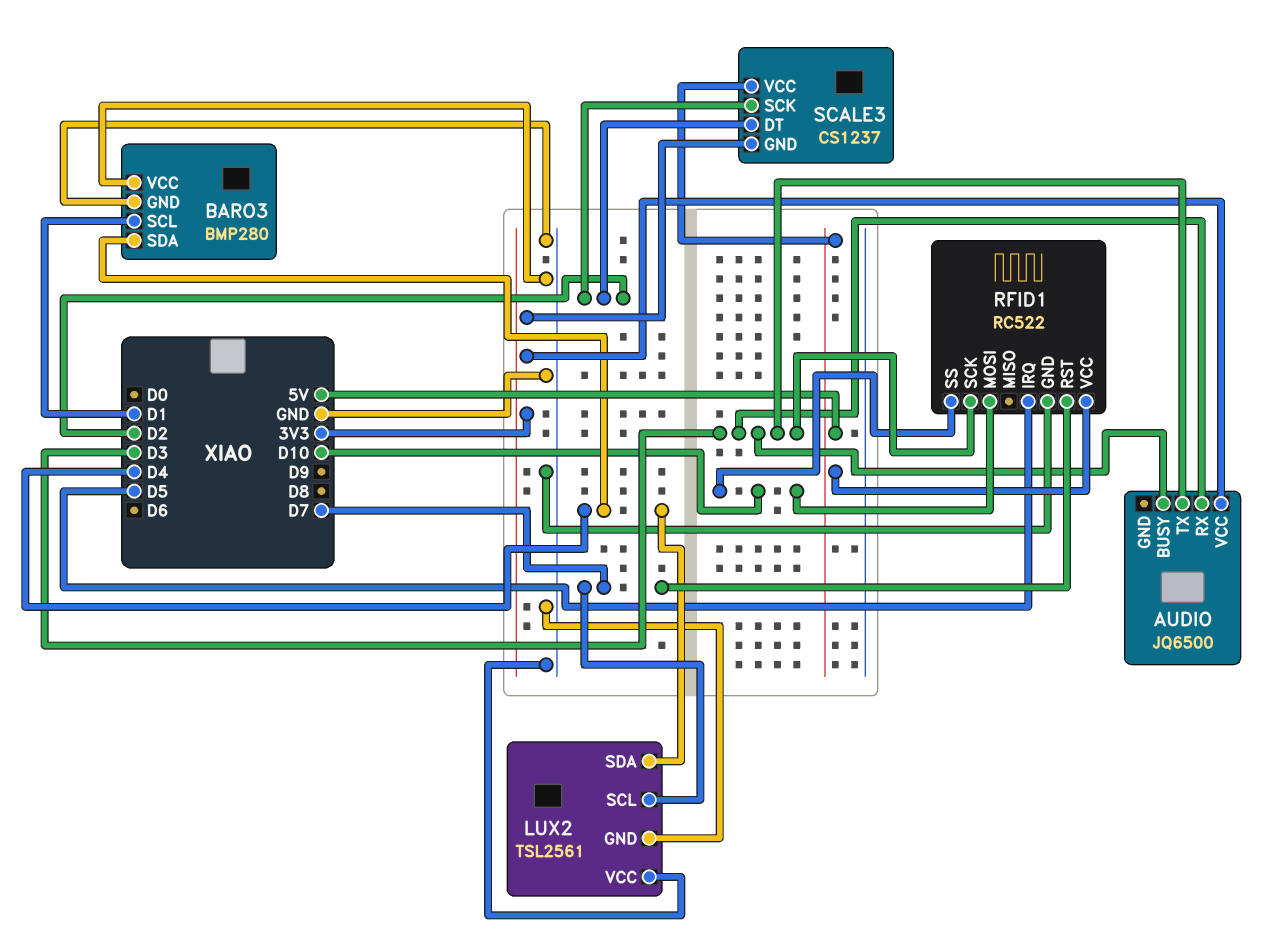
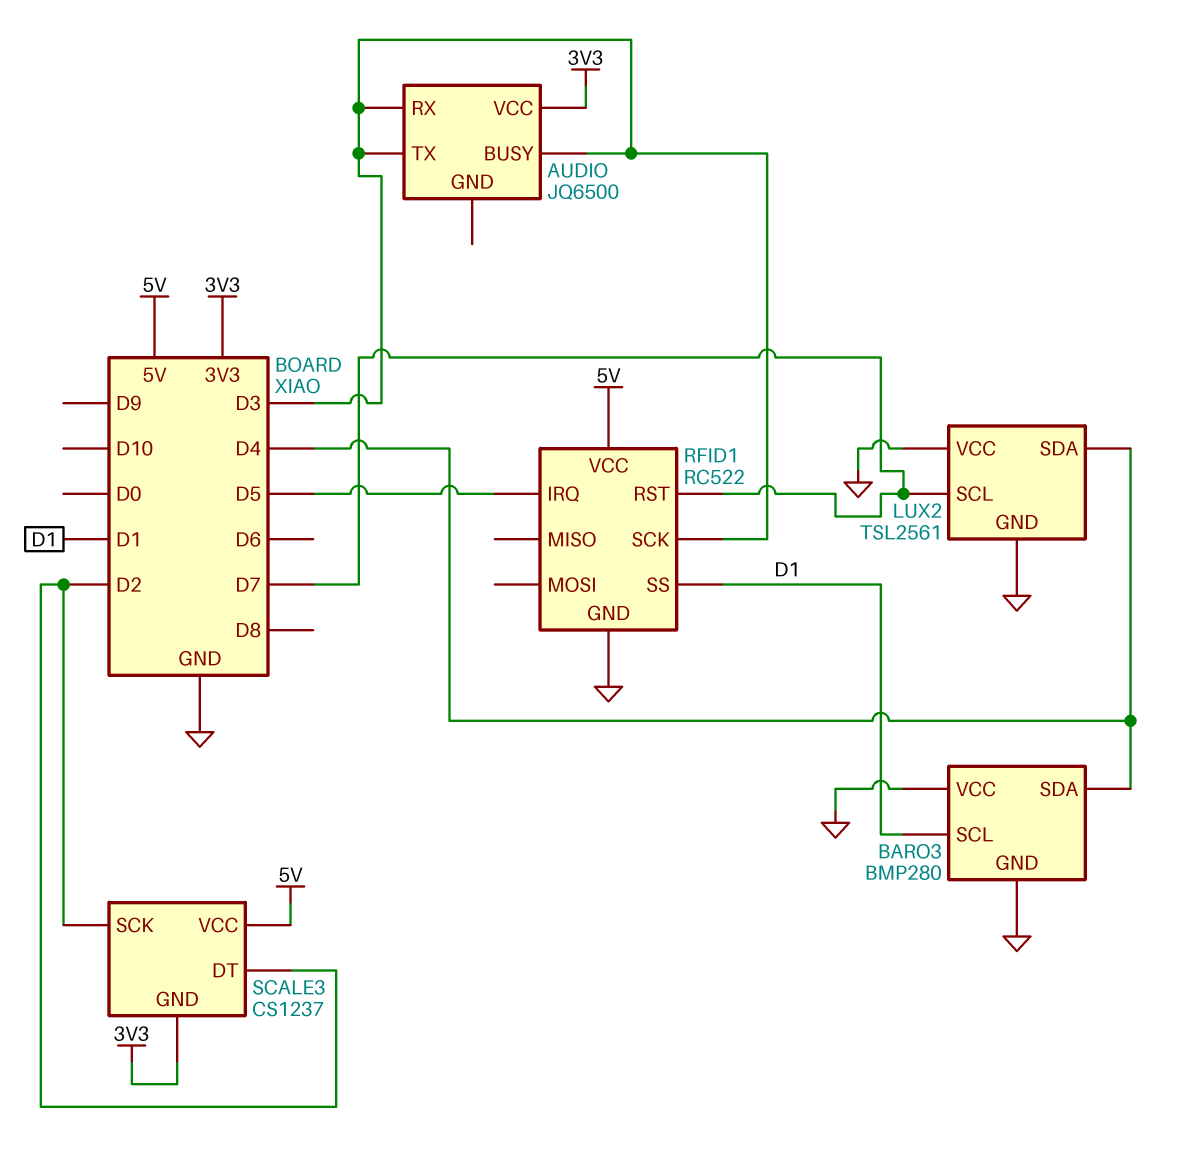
RFID1 pin MOSI: D10 -> none
RFID1 pin SS: D10 -> D1

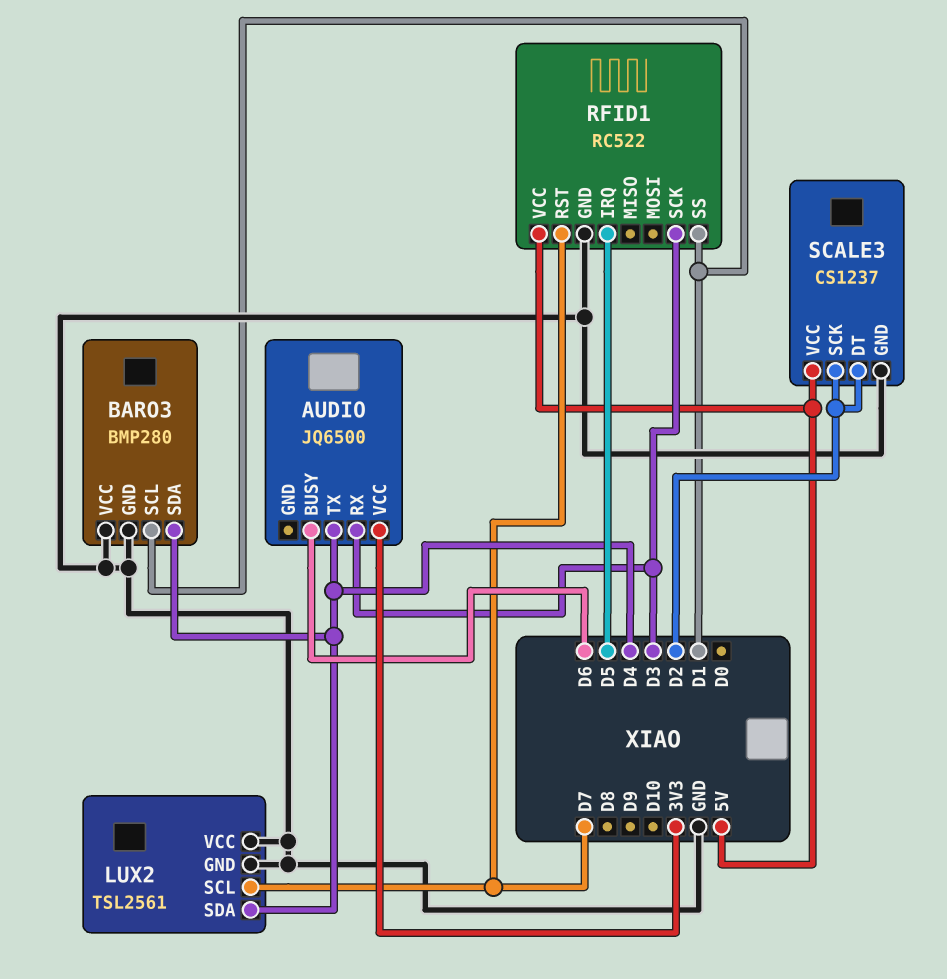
AUDIO pin BUSY: D3 -> D6
AUDIO pin TX: D3 -> D4
SCALE3 pin GND: 3V3 -> GND

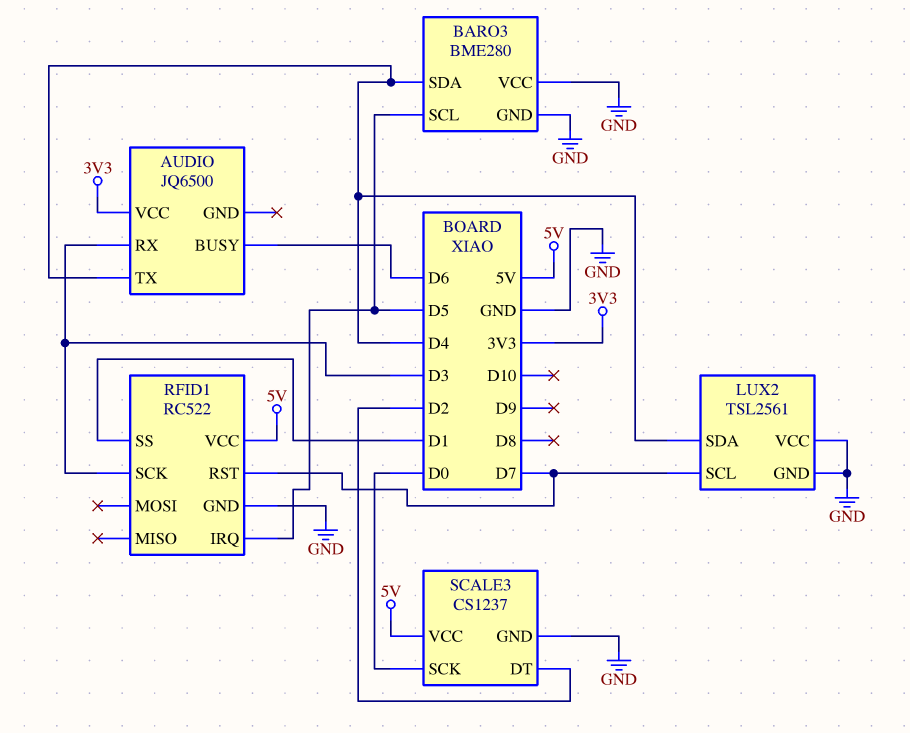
BARO3: BMP280 -> BME280
BARO3 pin SCL: D1 -> D5
SCALE3 pin SCK: D2 -> D0

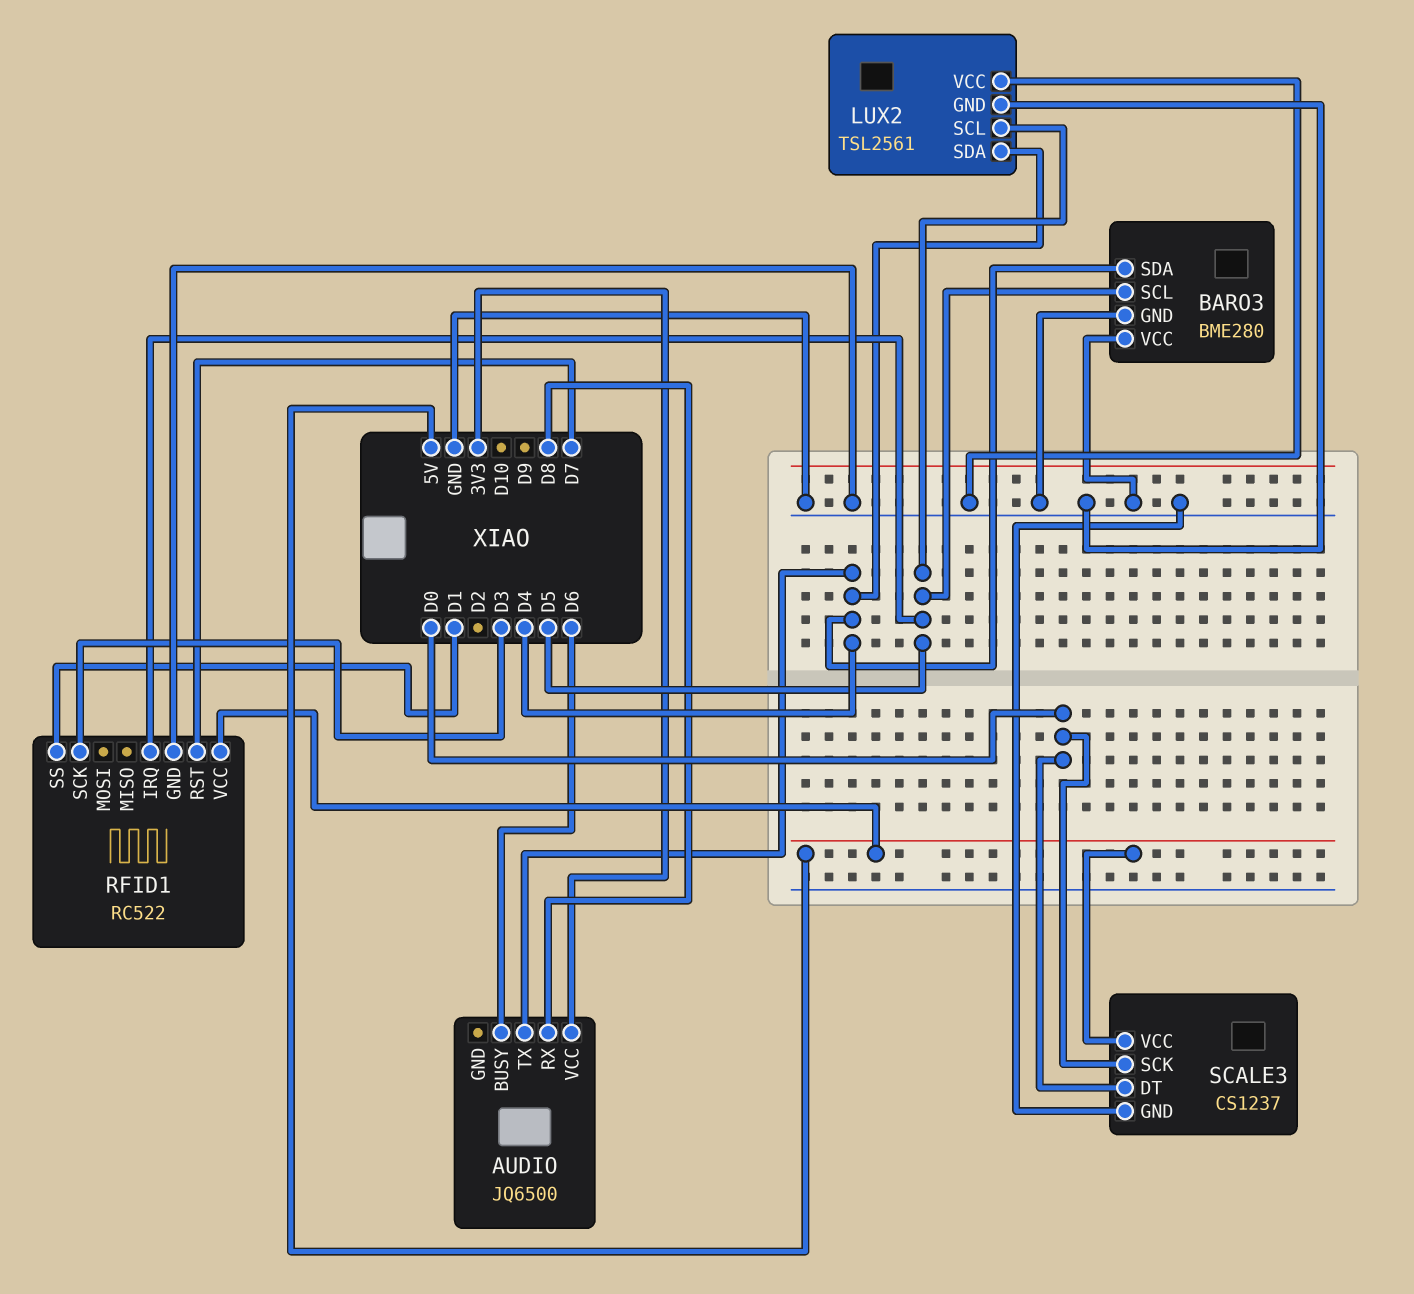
AUDIO pin RX: D3 -> D8
LUX2 pin SCL: D7 -> D5
SCALE3 pin DT: D2 -> D0

